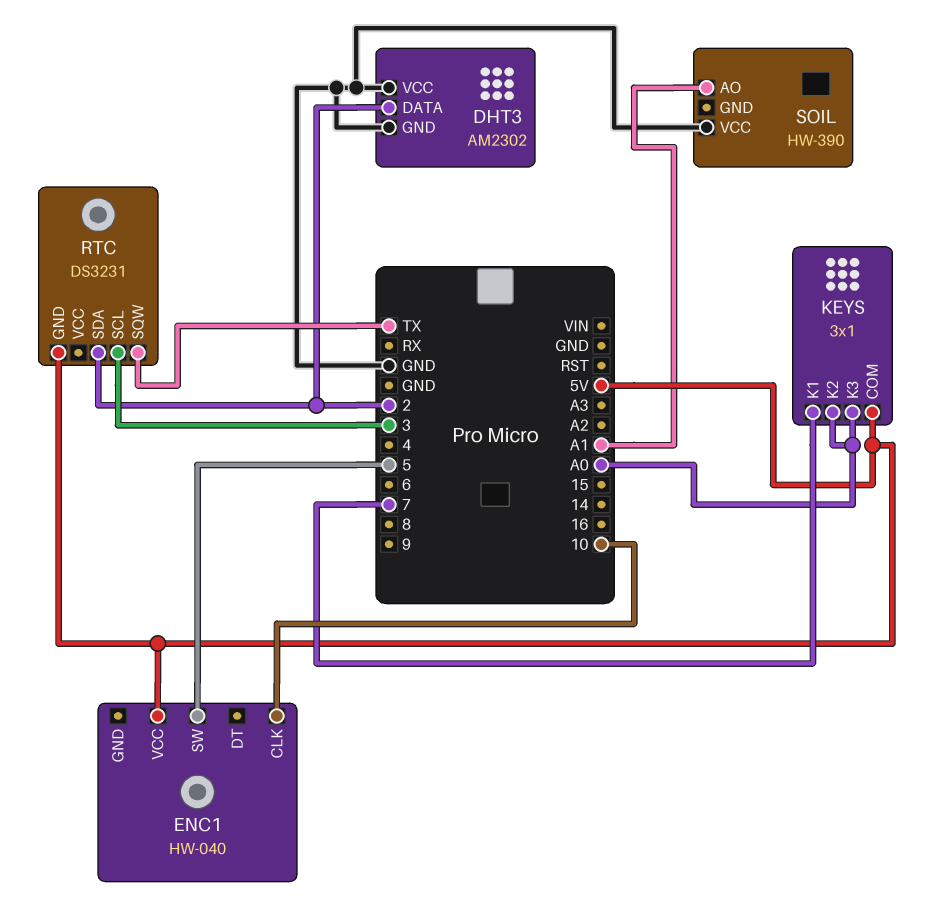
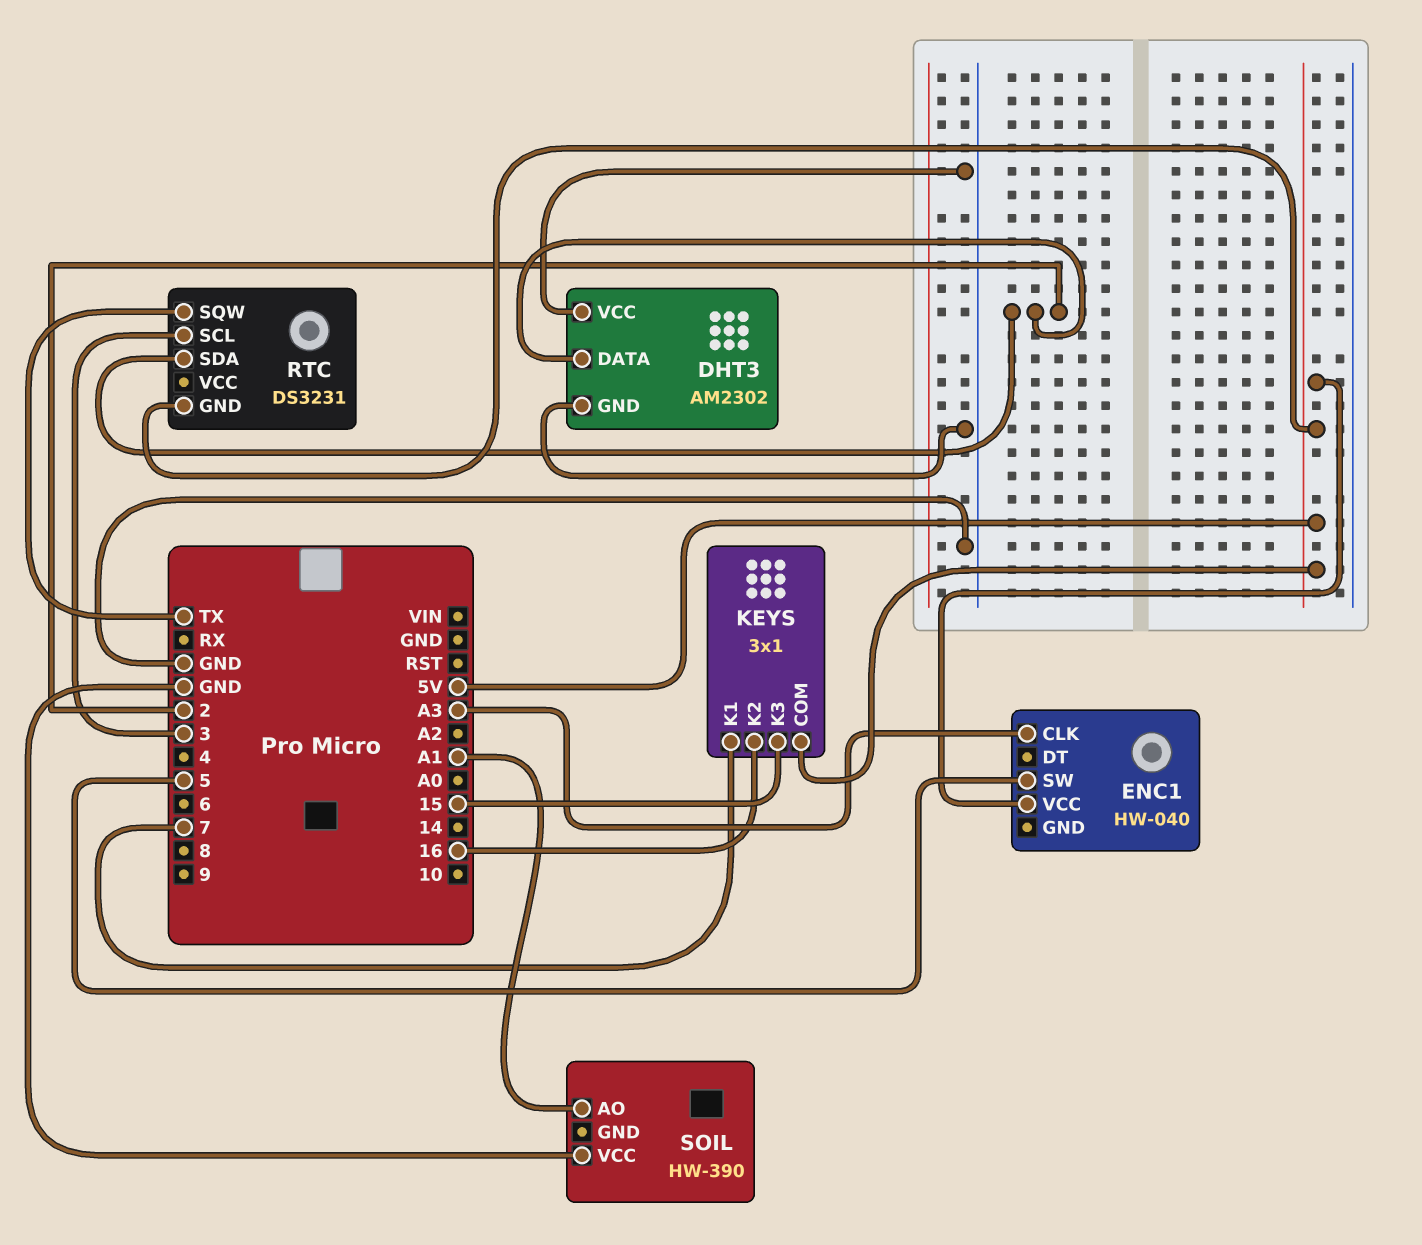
ENC1 pin CLK: 10 -> A3
KEYS pin K2: A0 -> 16
KEYS pin K3: A0 -> 15

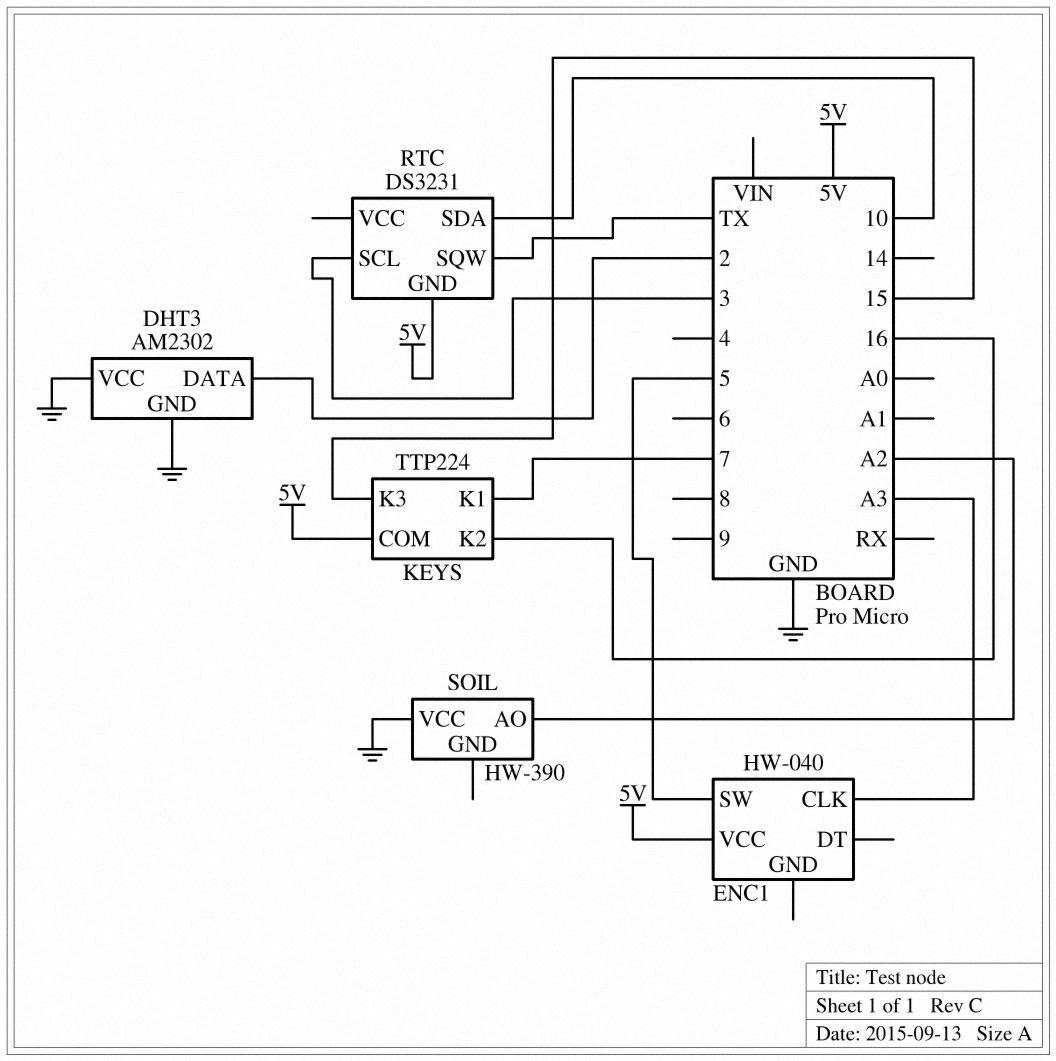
KEYS: 3x1 -> TTP224
RTC pin SDA: 2 -> 10
SOIL pin AO: A1 -> A2

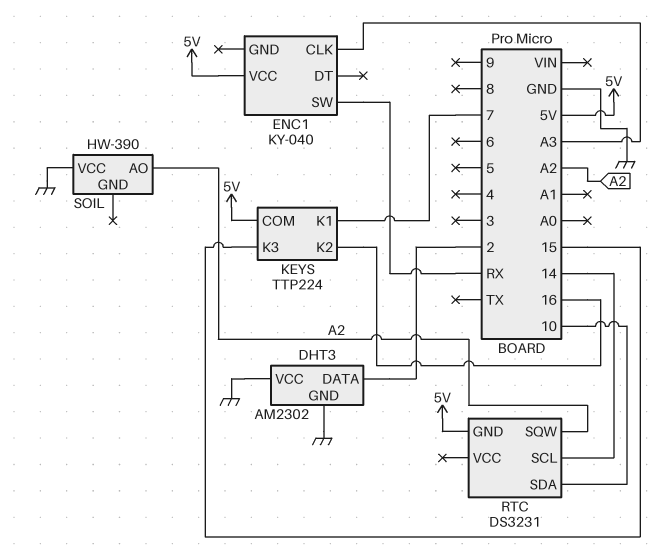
ENC1: HW-040 -> KY-040
ENC1 pin SW: 5 -> RX
RTC pin SCL: 3 -> 14
RTC pin SQW: TX -> A2

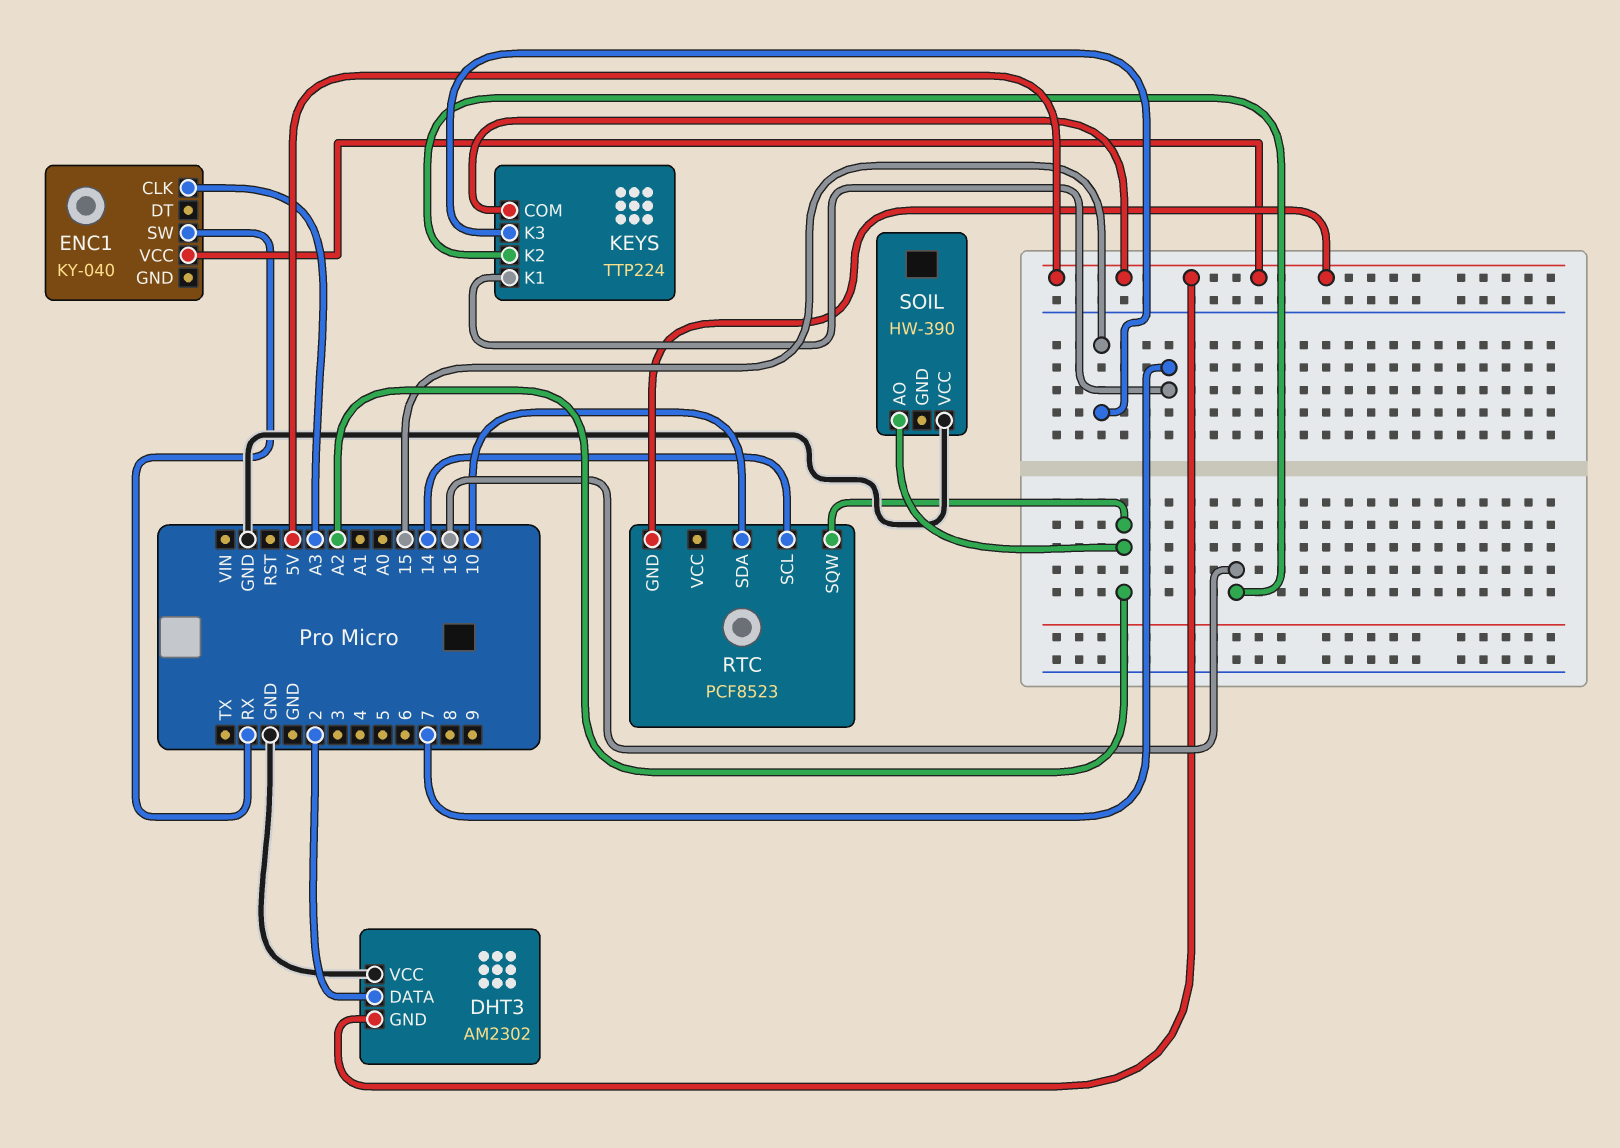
DHT3 pin GND: GND -> 5V
RTC: DS3231 -> PCF8523

